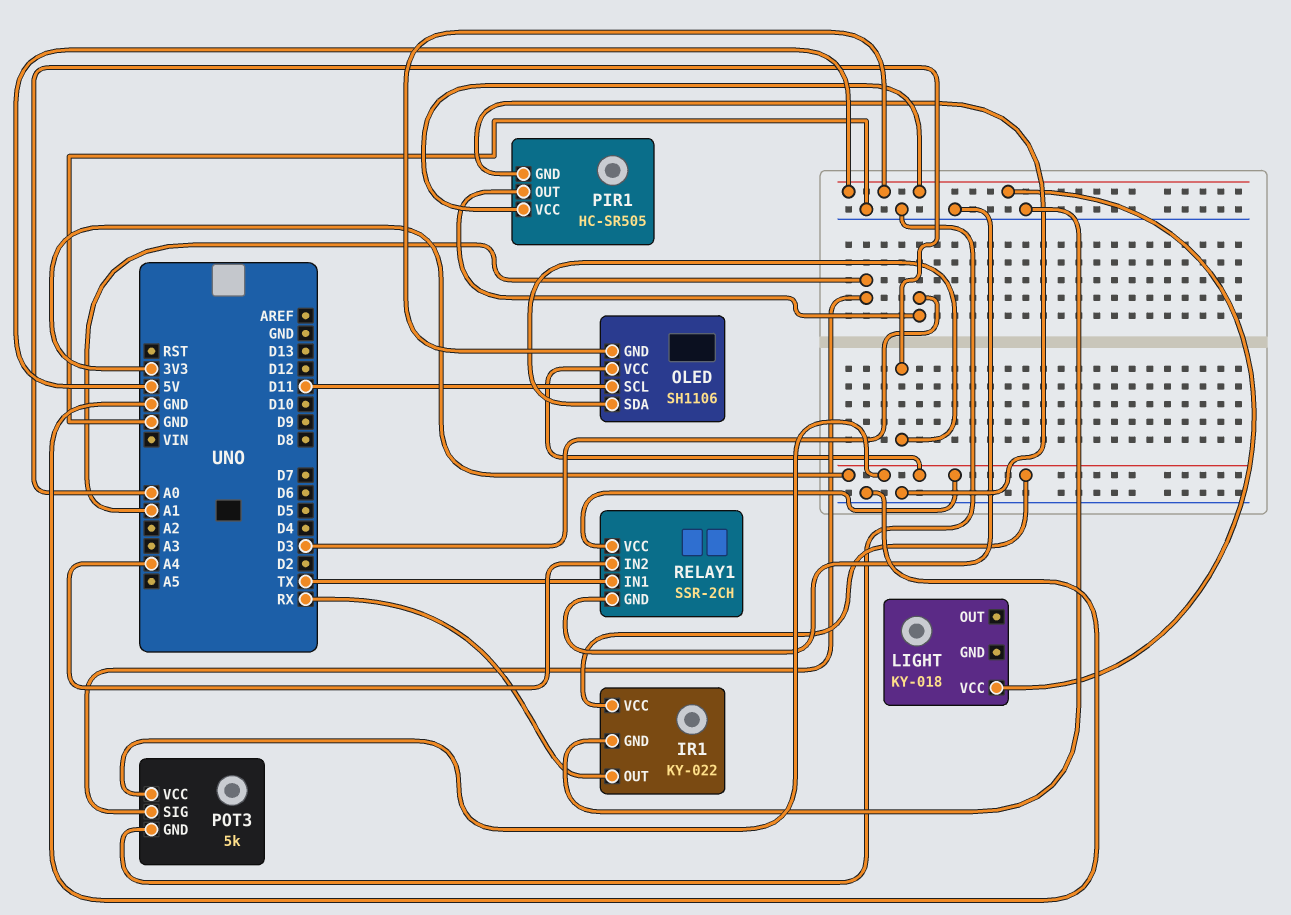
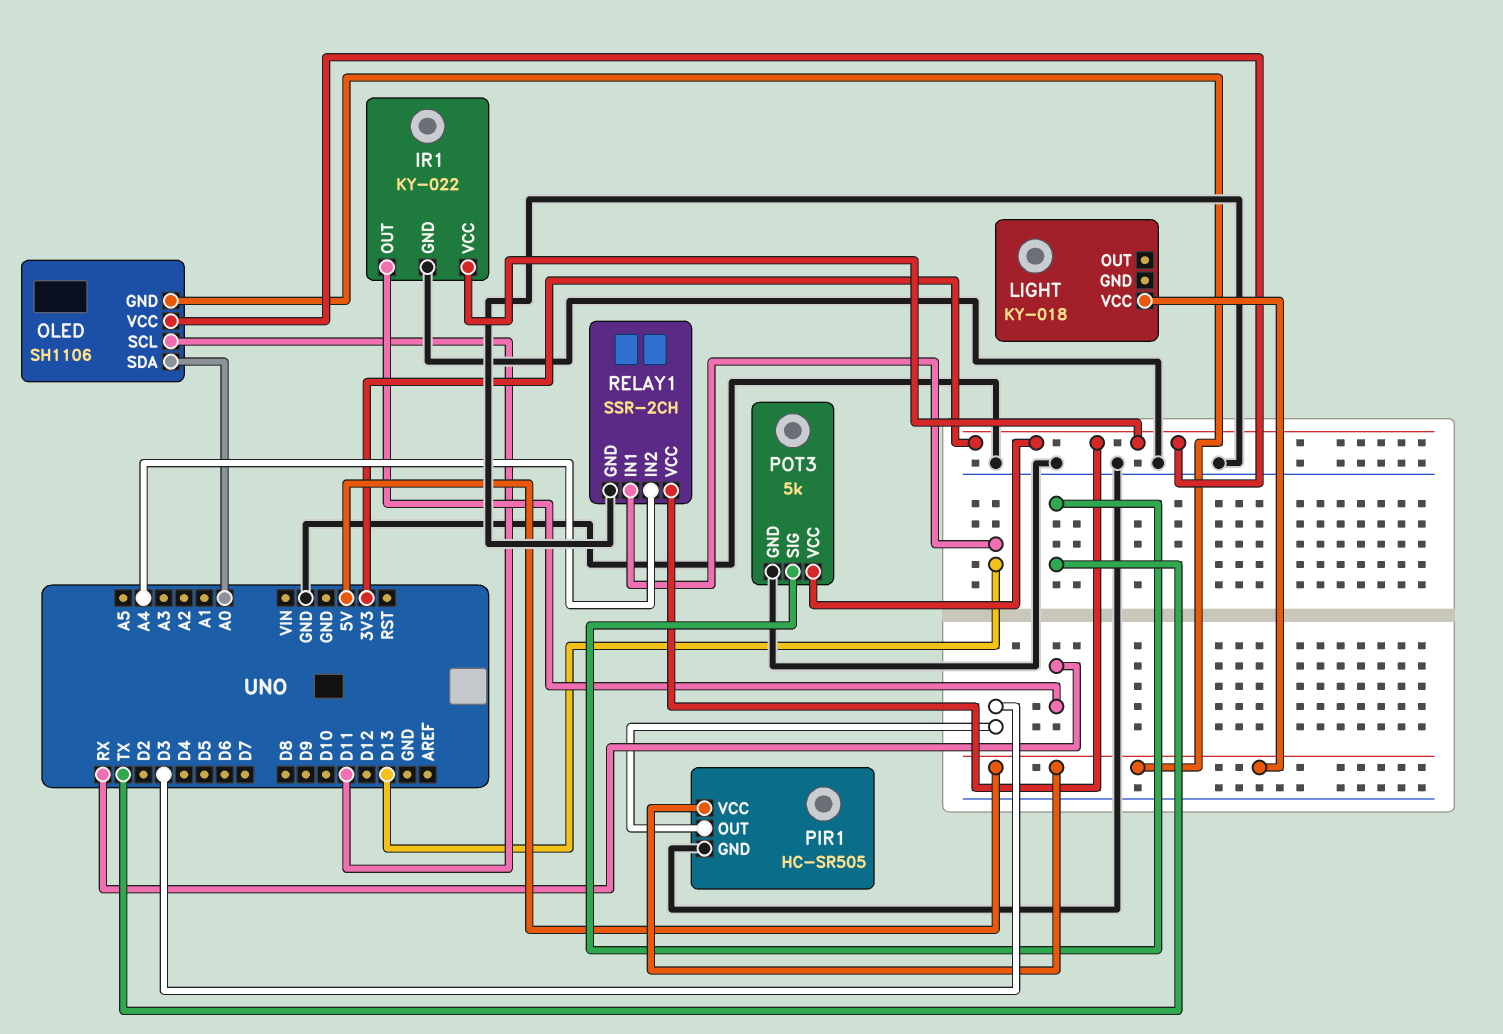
POT3 pin SIG: A1 -> TX
RELAY1 pin IN1: TX -> D13

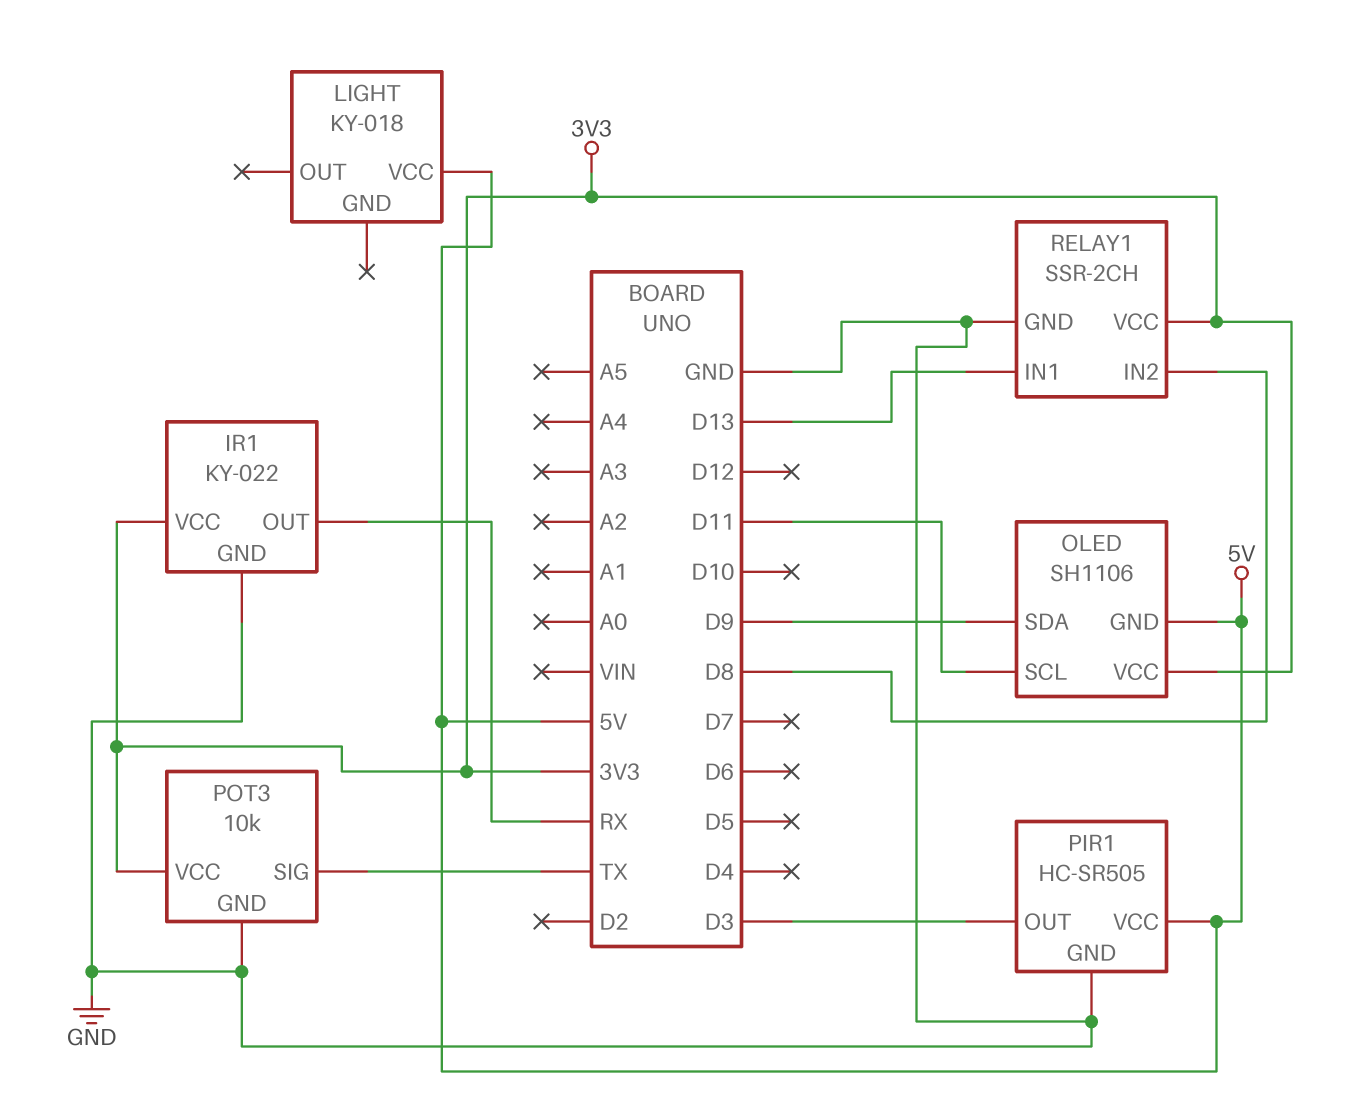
OLED pin SDA: A0 -> D9
POT3: 5k -> 10k
RELAY1 pin IN2: A4 -> D8

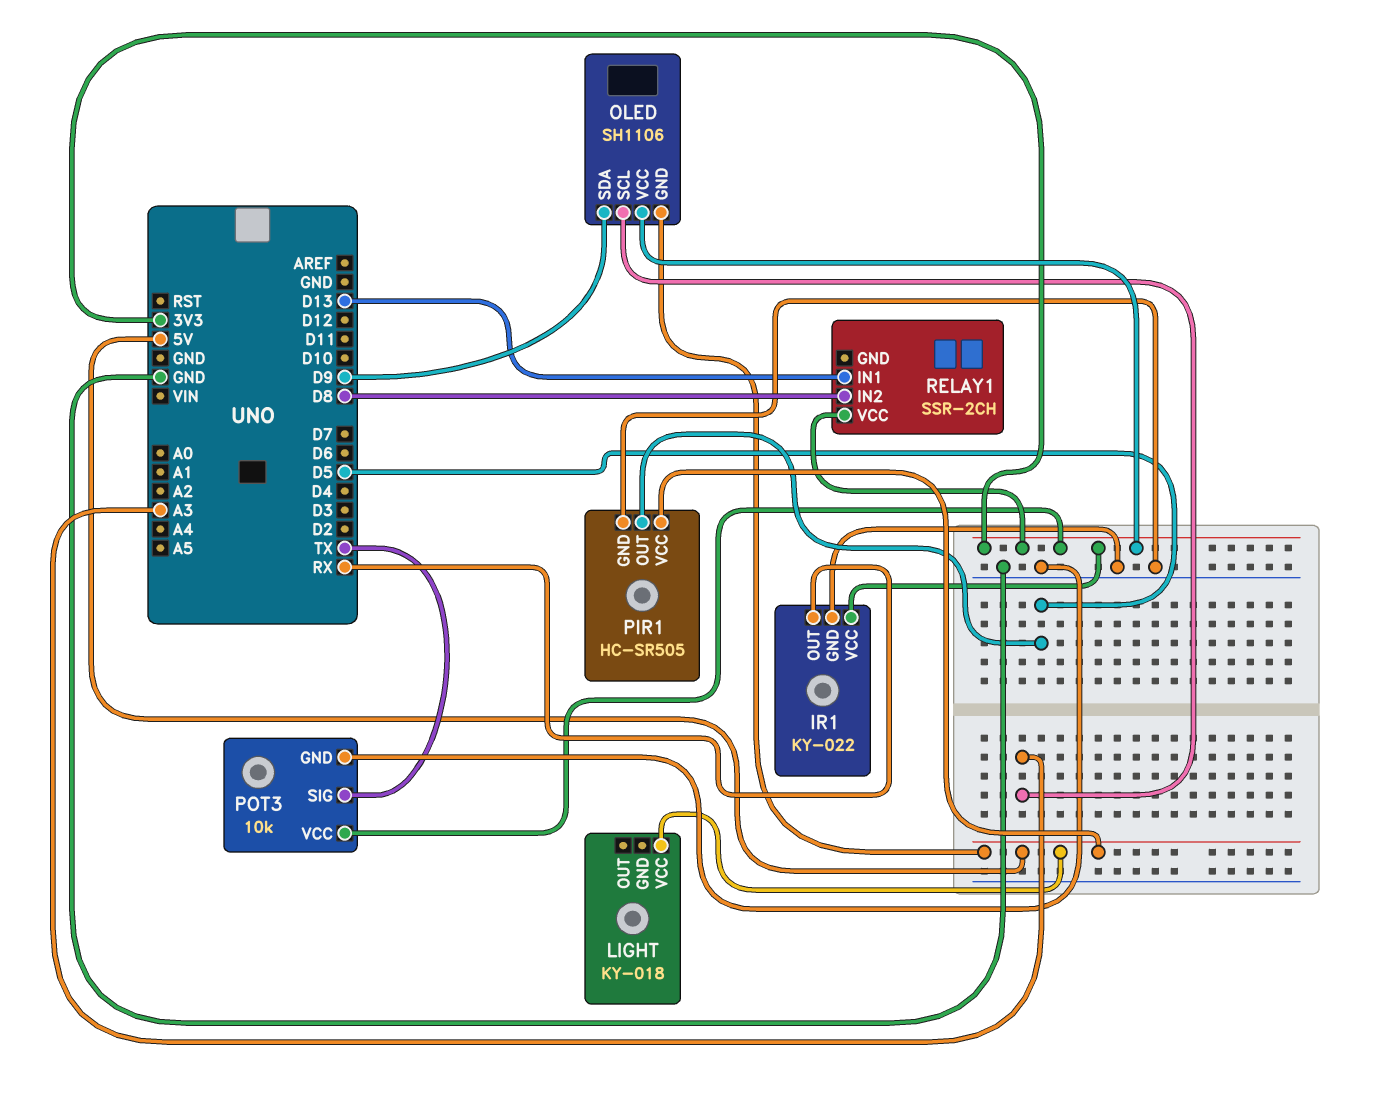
OLED pin SCL: D11 -> A3
PIR1 pin OUT: D3 -> D5
RELAY1 pin GND: GND -> none

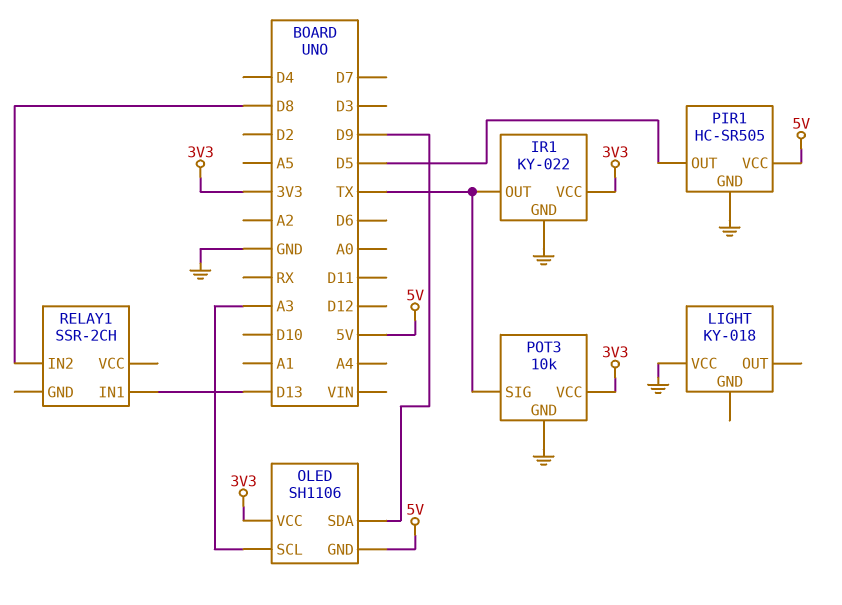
IR1 pin OUT: RX -> TX
LIGHT pin VCC: 5V -> GND
RELAY1 pin VCC: 3V3 -> none

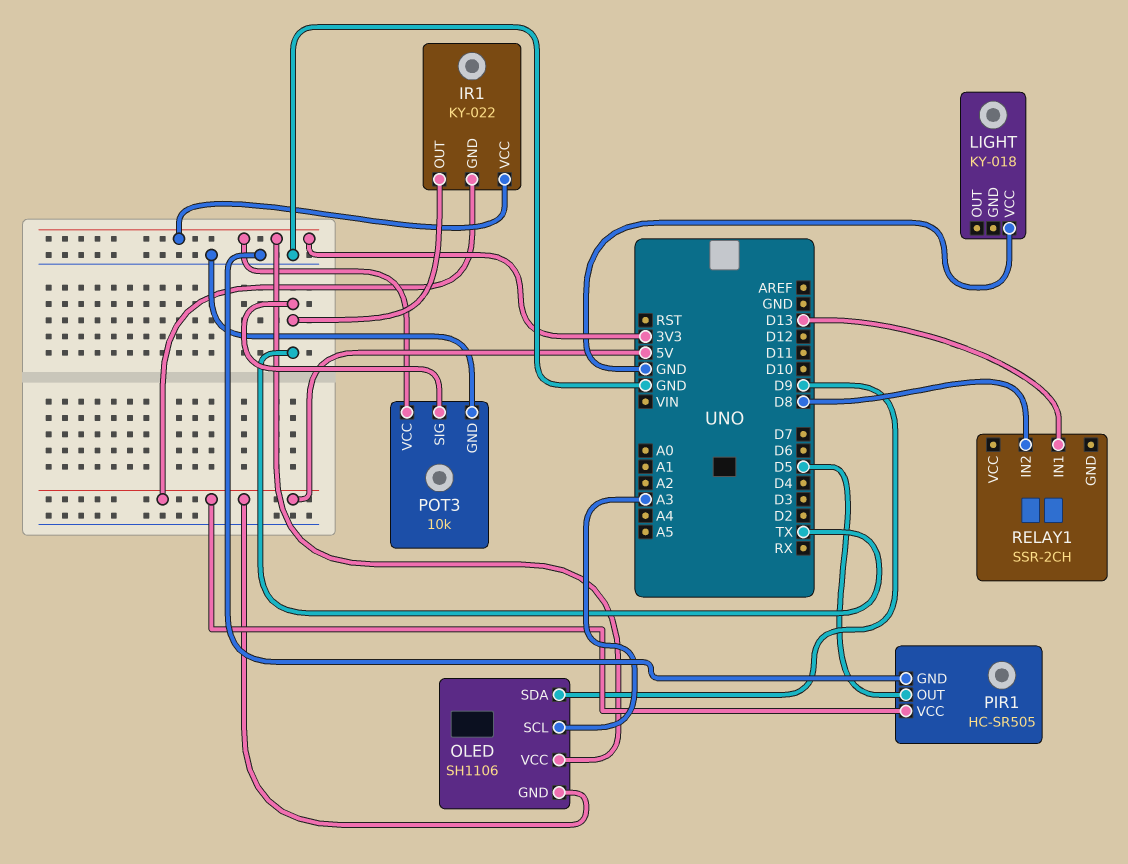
IR1 pin GND: GND -> 5V

